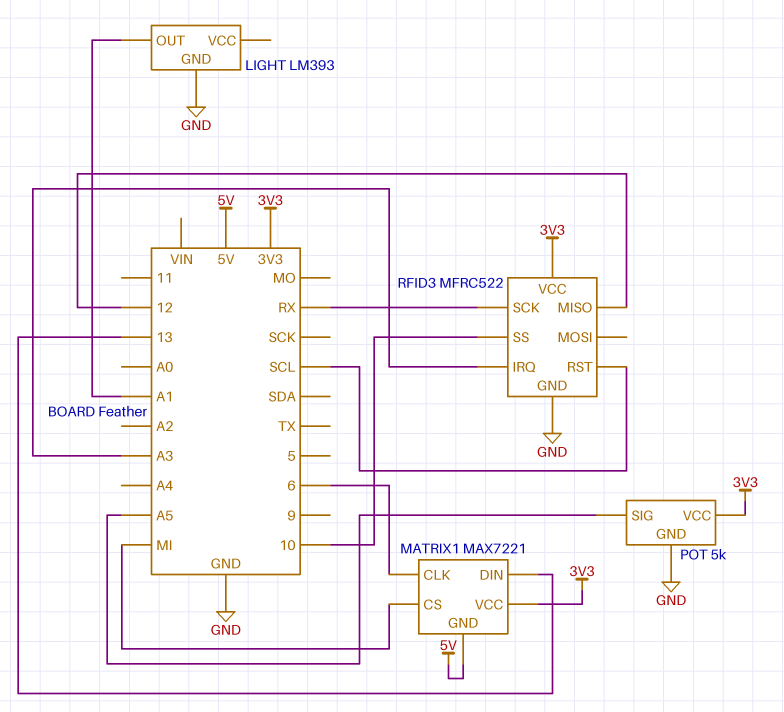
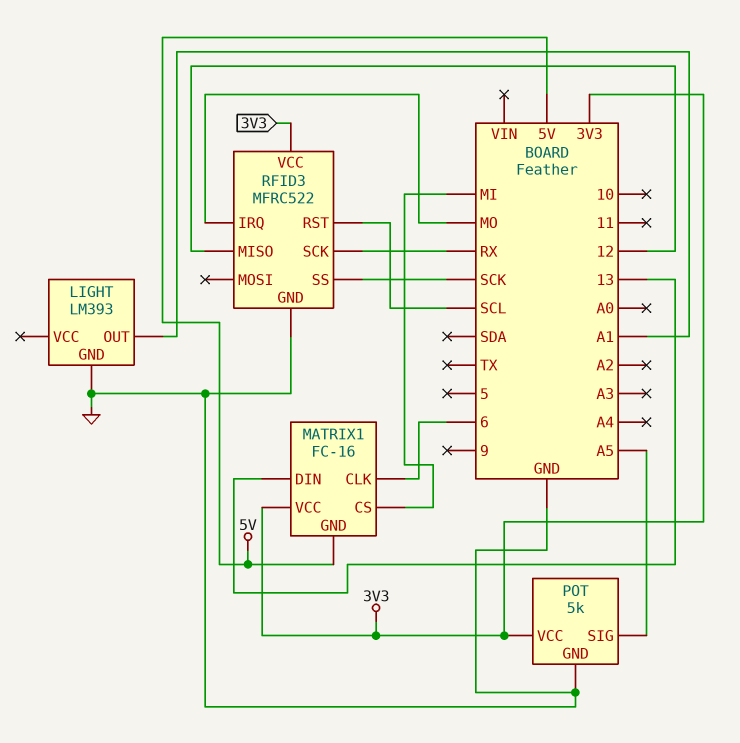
MATRIX1: MAX7221 -> FC-16
RFID3 pin IRQ: A3 -> MO
RFID3 pin SS: 10 -> SCK

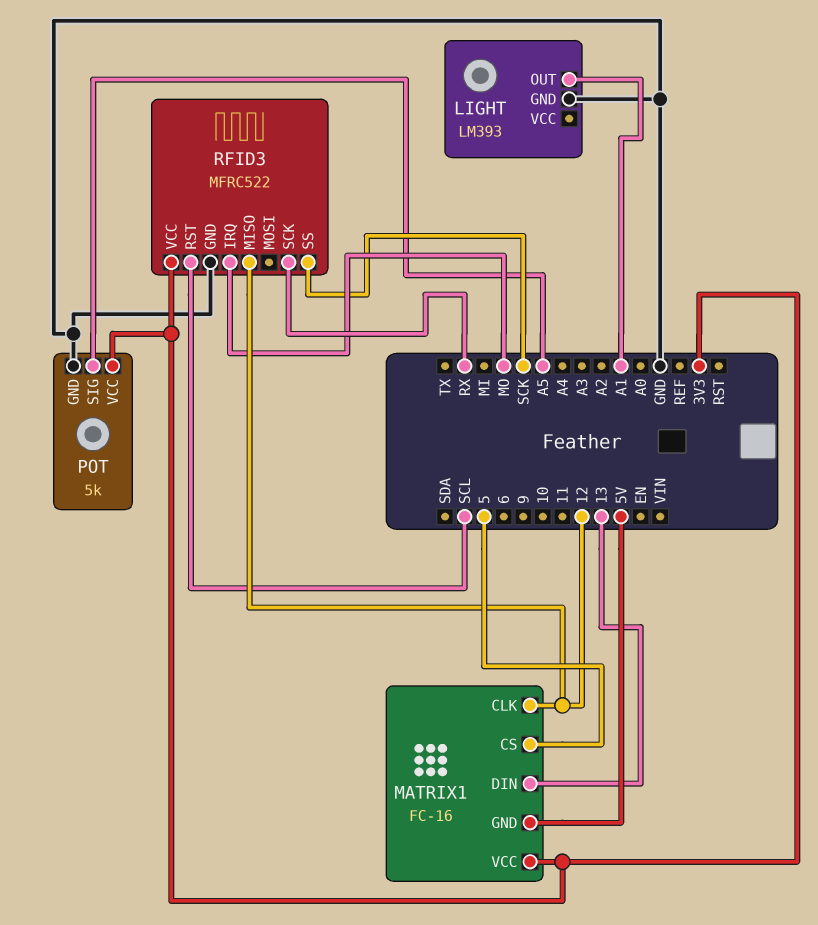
MATRIX1 pin CLK: 6 -> 12
MATRIX1 pin CS: MI -> 5

